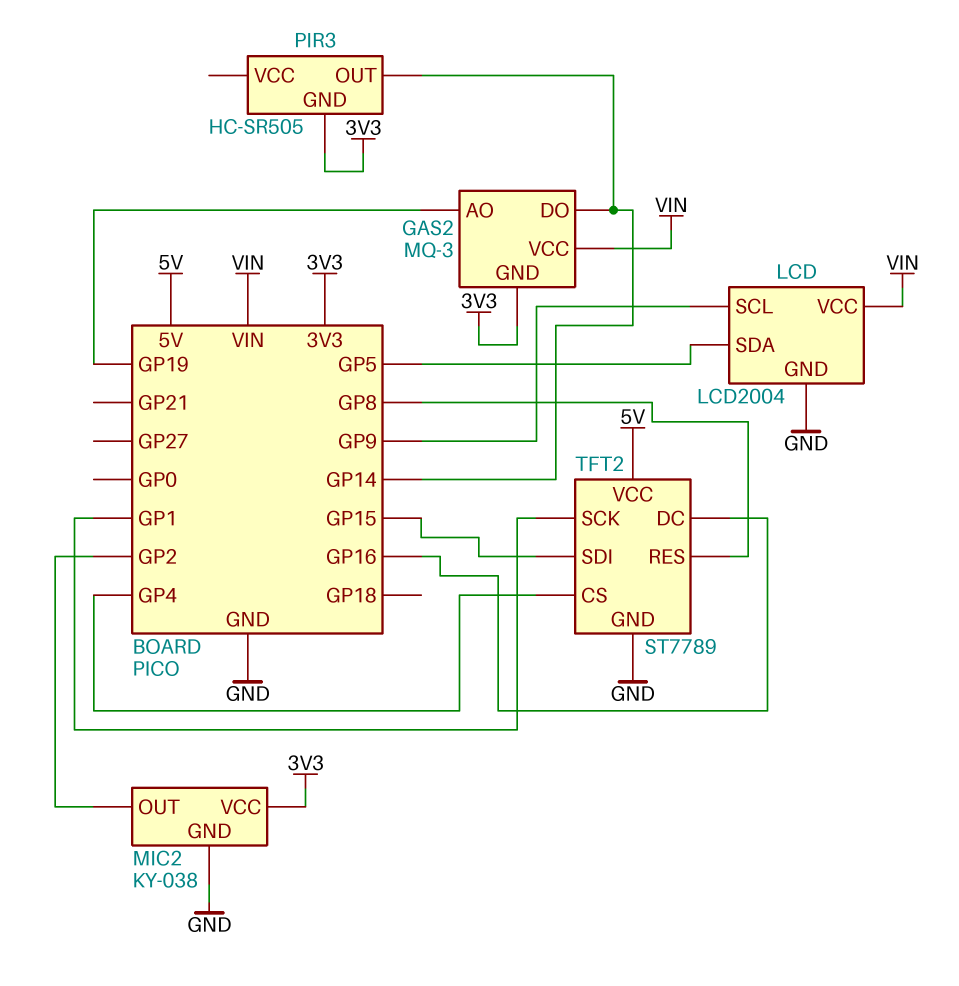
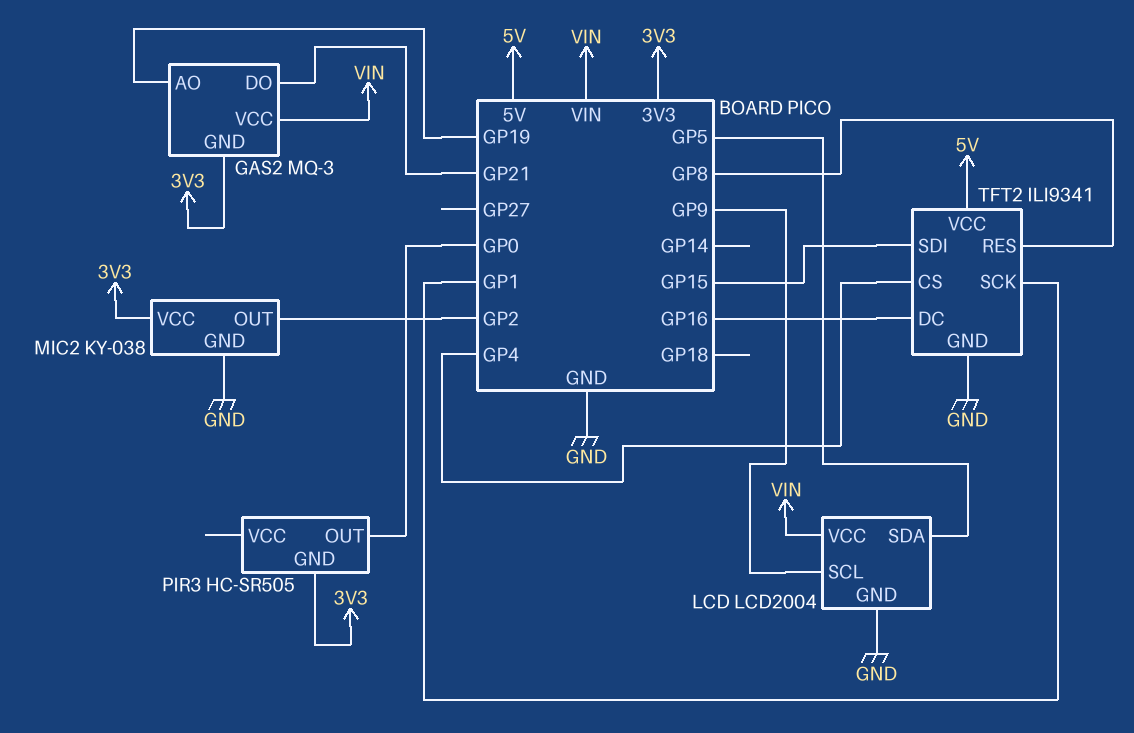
GAS2 pin DO: GP14 -> GP21
PIR3 pin OUT: GP14 -> GP0
TFT2: ST7789 -> ILI9341

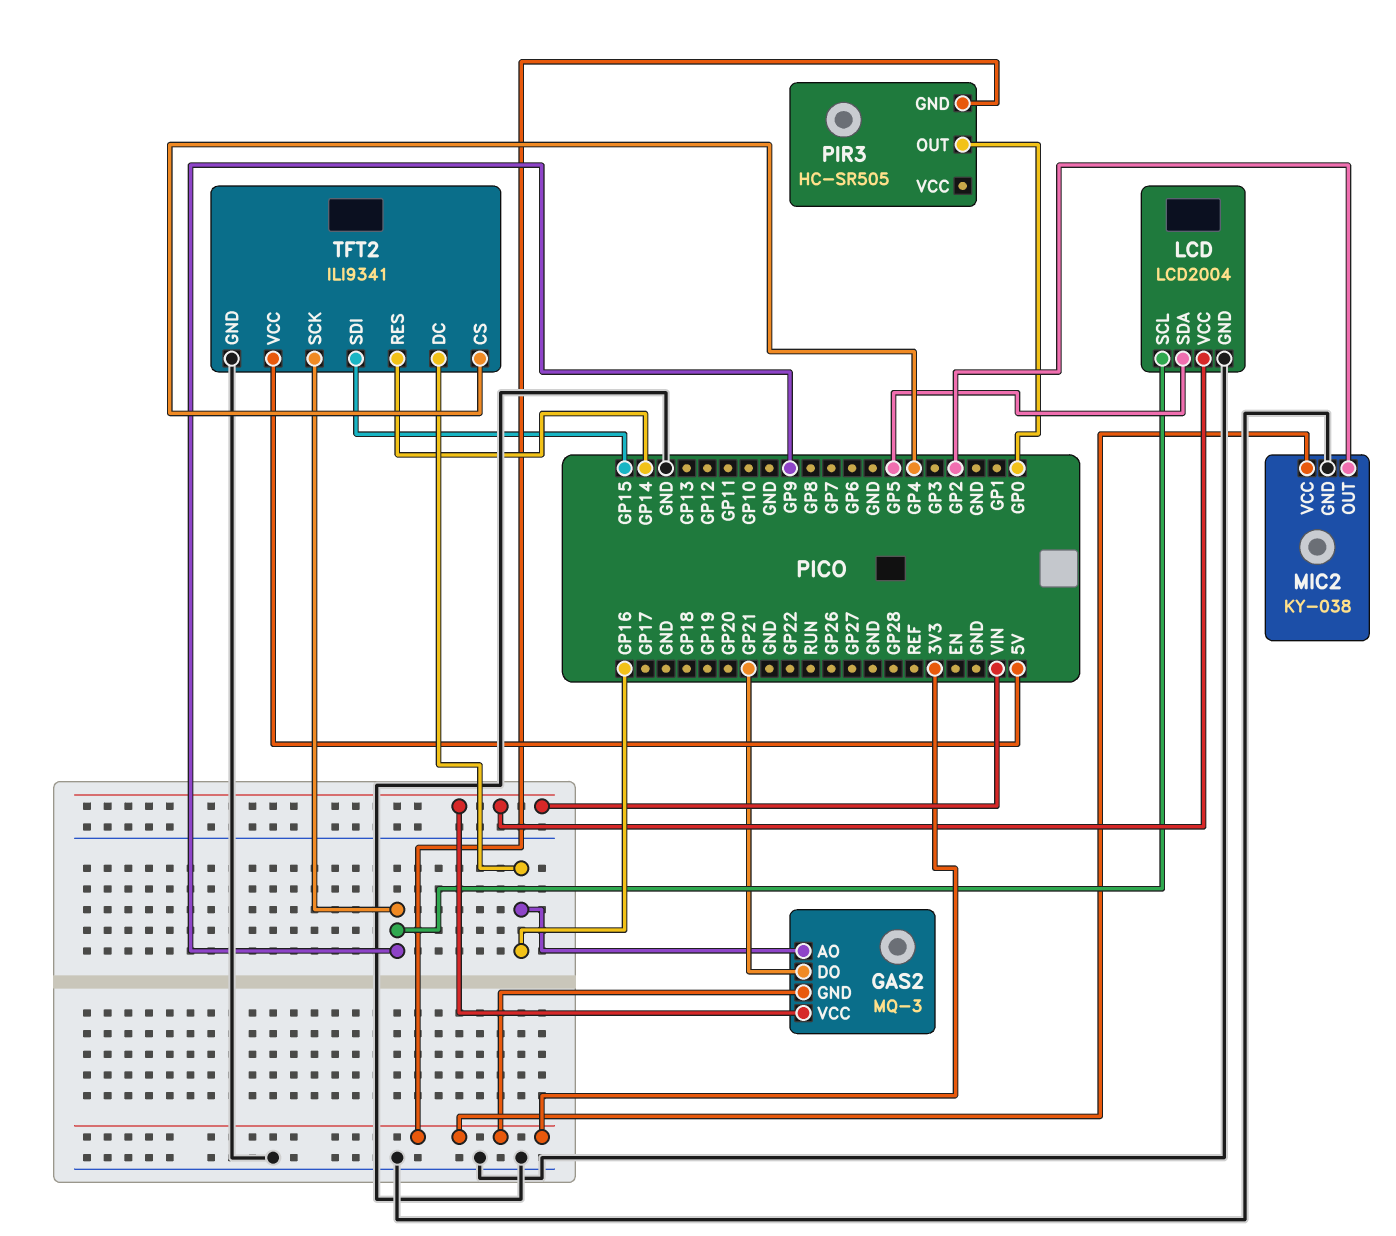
GAS2 pin AO: GP19 -> GP16
TFT2 pin RES: GP8 -> GP14
TFT2 pin SCK: GP1 -> GP9

